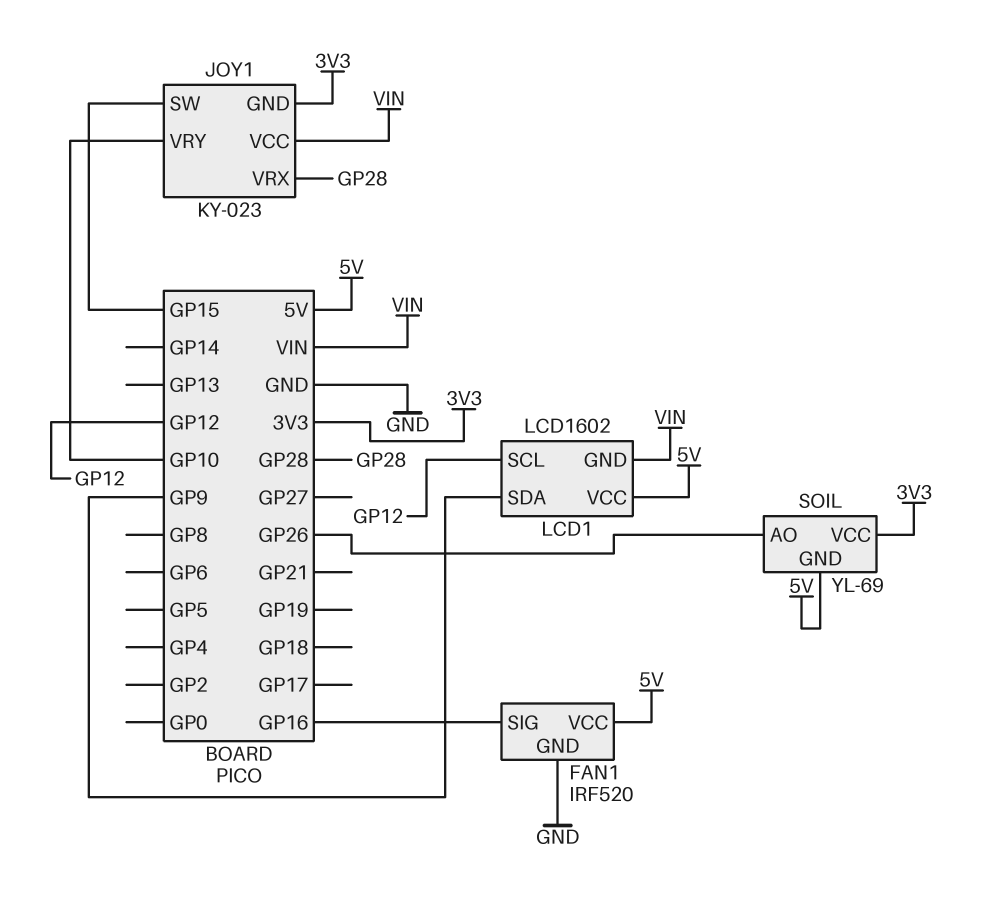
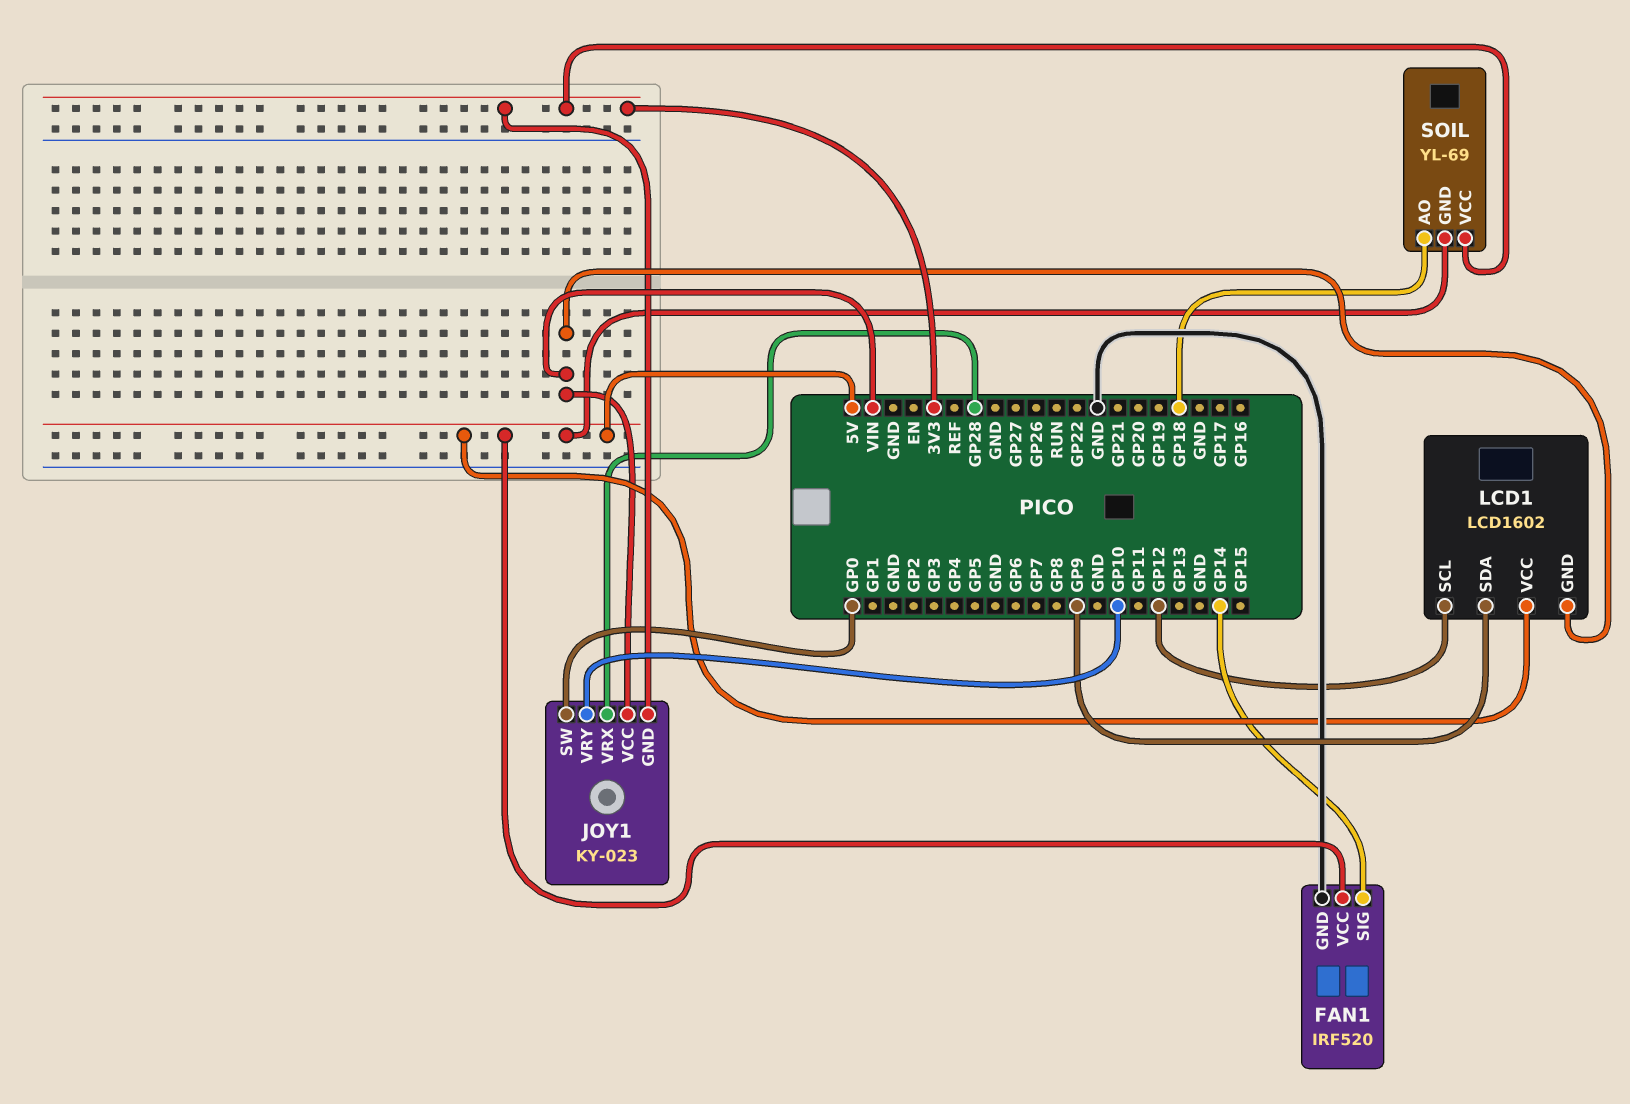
FAN1 pin SIG: GP16 -> GP14
JOY1 pin SW: GP15 -> GP0
SOIL pin AO: GP26 -> GP18

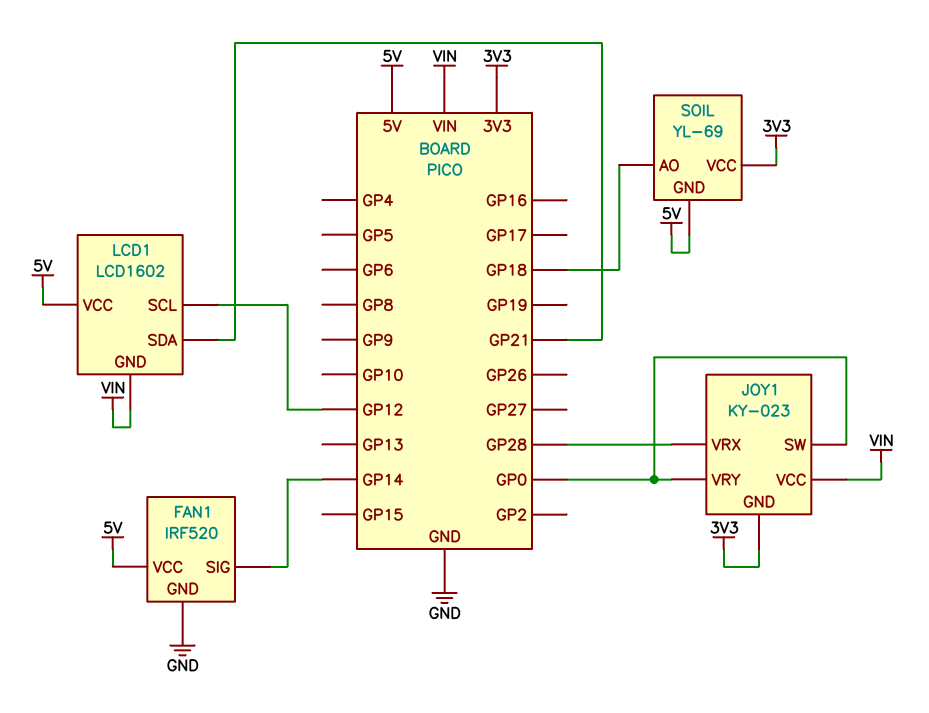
JOY1 pin VRY: GP10 -> GP0
LCD1 pin SDA: GP9 -> GP21

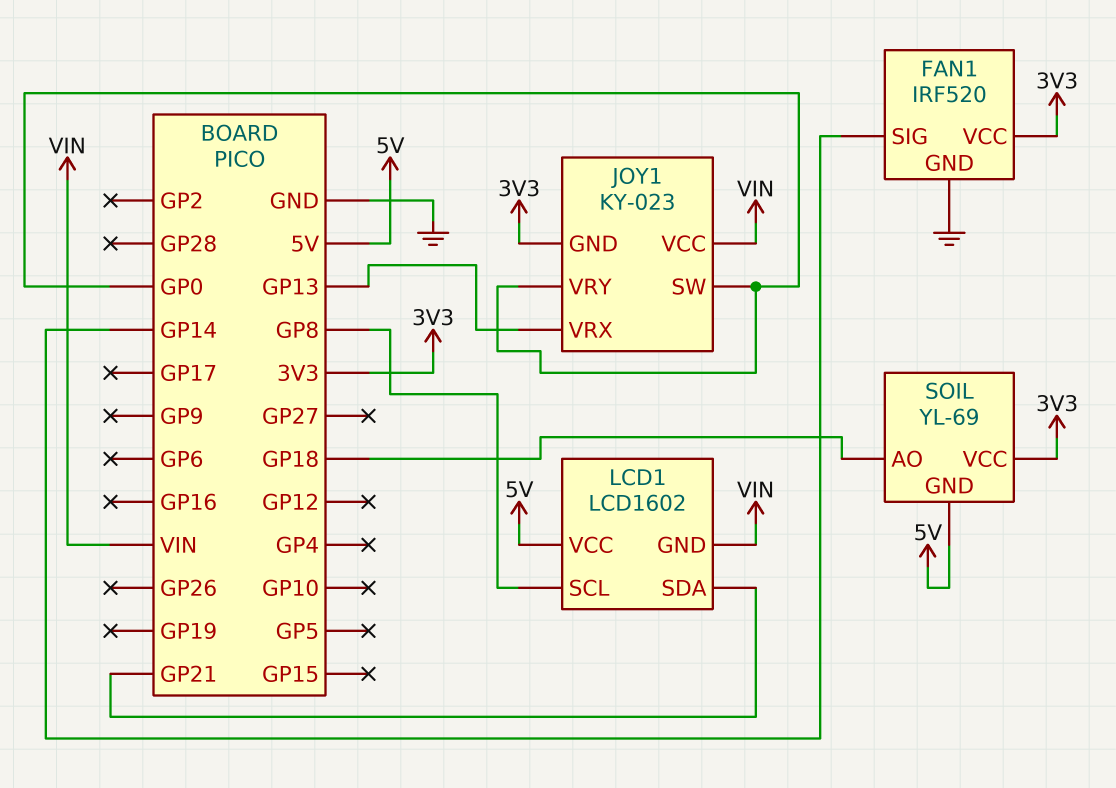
FAN1 pin VCC: 5V -> 3V3
JOY1 pin VRX: GP28 -> GP13
LCD1 pin SCL: GP12 -> GP8

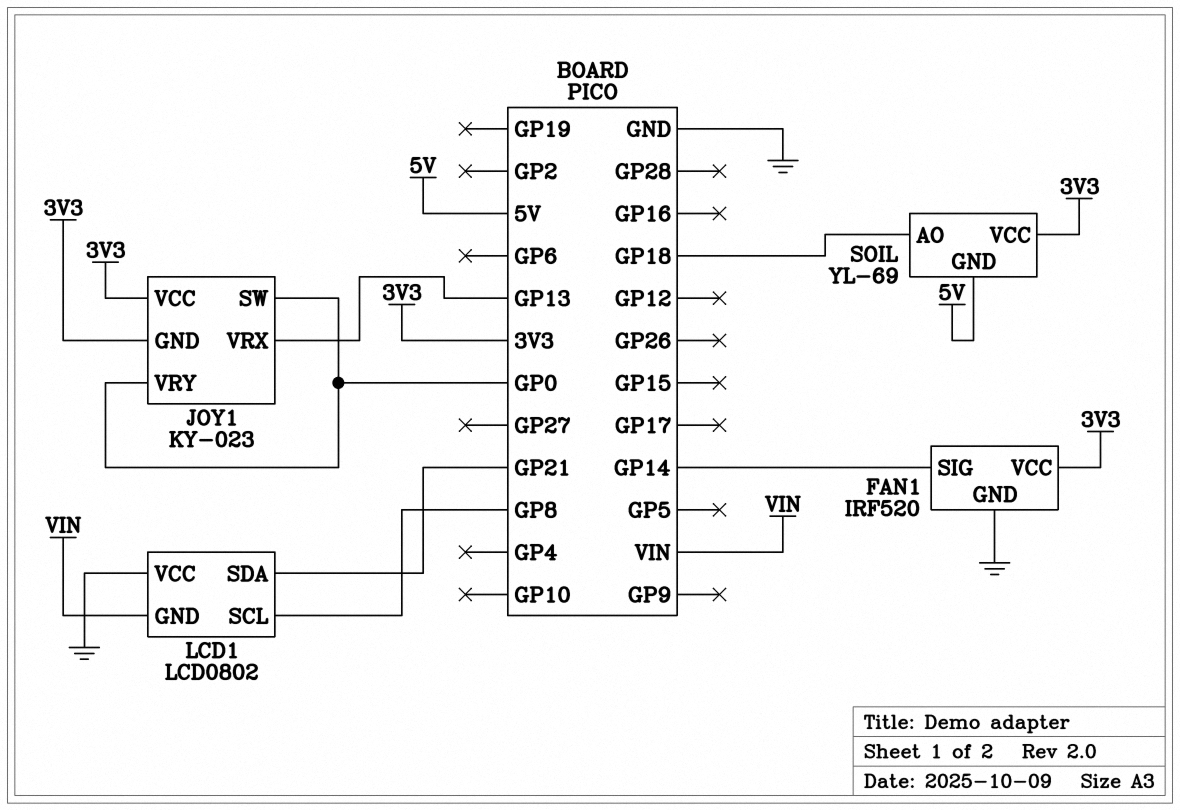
JOY1 pin VCC: VIN -> 3V3
LCD1: LCD1602 -> LCD0802
LCD1 pin VCC: 5V -> GND

